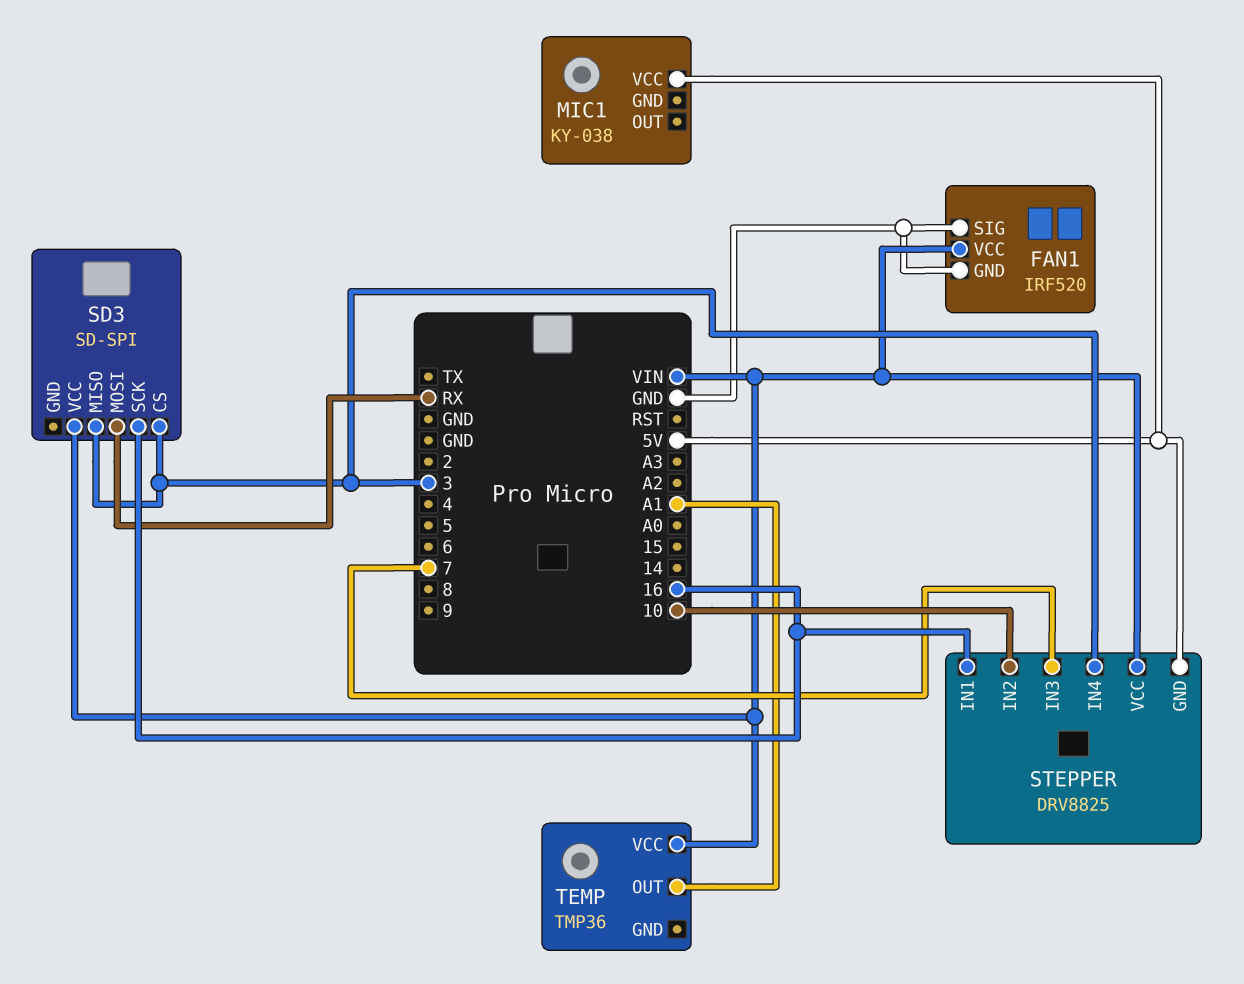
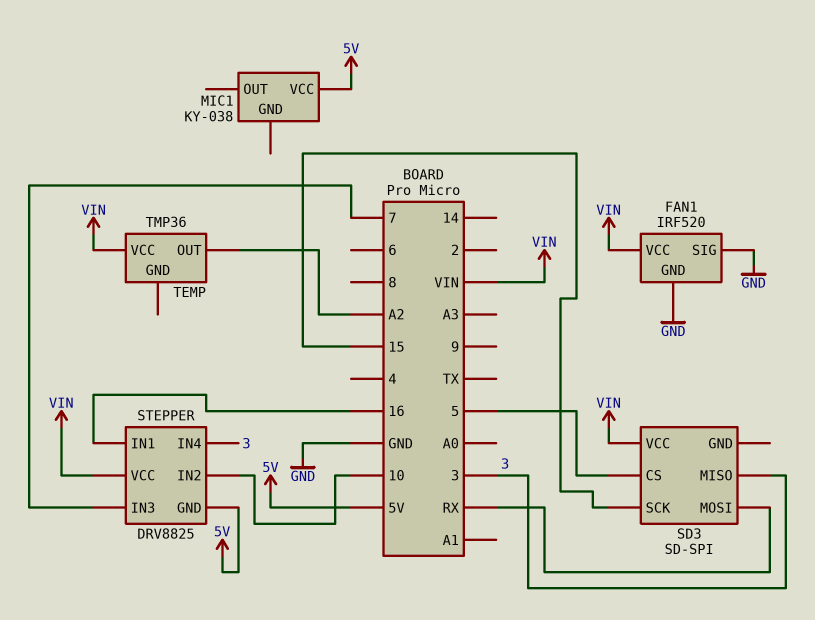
SD3 pin CS: 3 -> 5
SD3 pin SCK: 16 -> 15
TEMP pin OUT: A1 -> A2

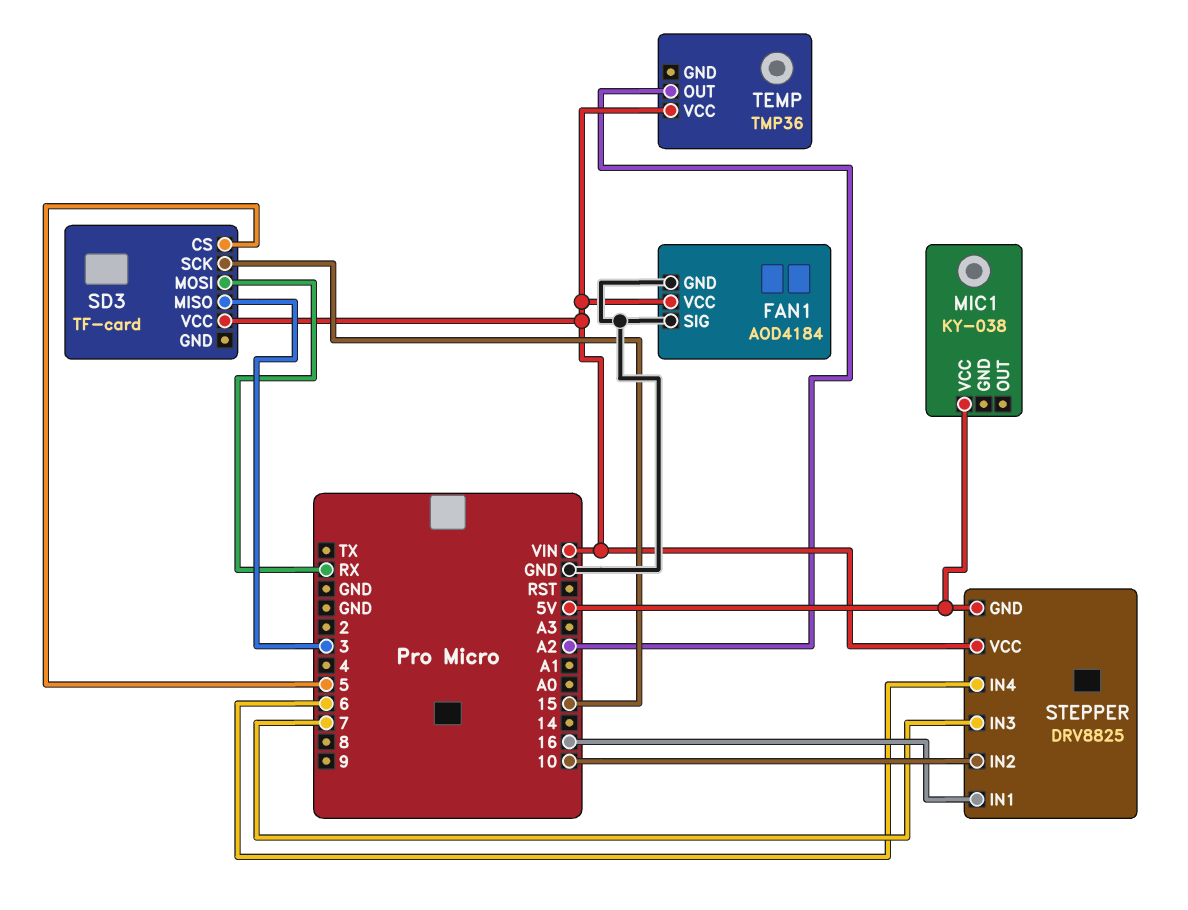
FAN1: IRF520 -> AOD4184
SD3: SD-SPI -> TF-card
STEPPER pin IN4: 3 -> 6

